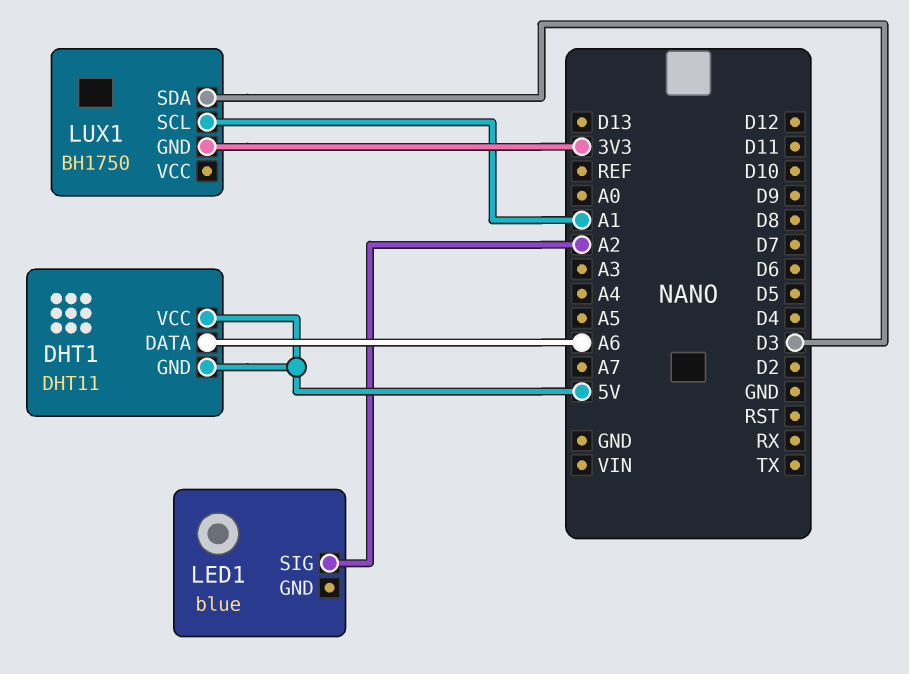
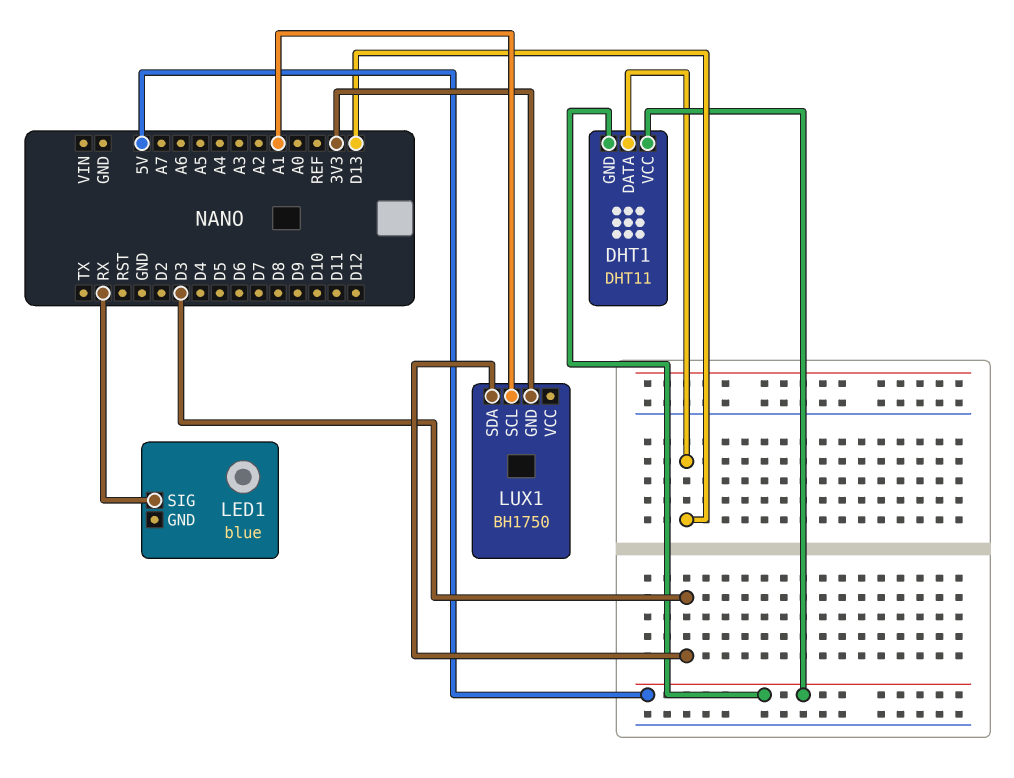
DHT1 pin DATA: A6 -> D13
LED1 pin SIG: A2 -> RX

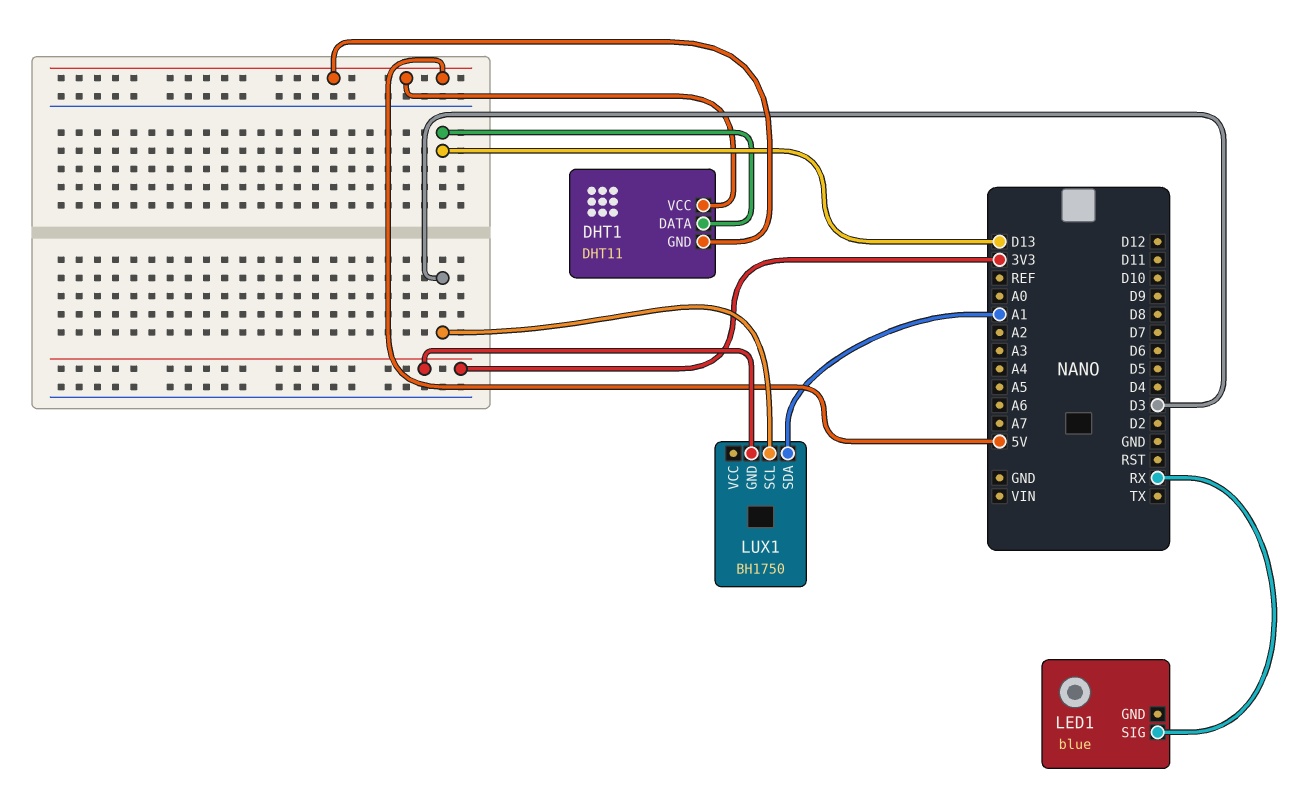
LUX1 pin SCL: A1 -> D3
LUX1 pin SDA: D3 -> A1

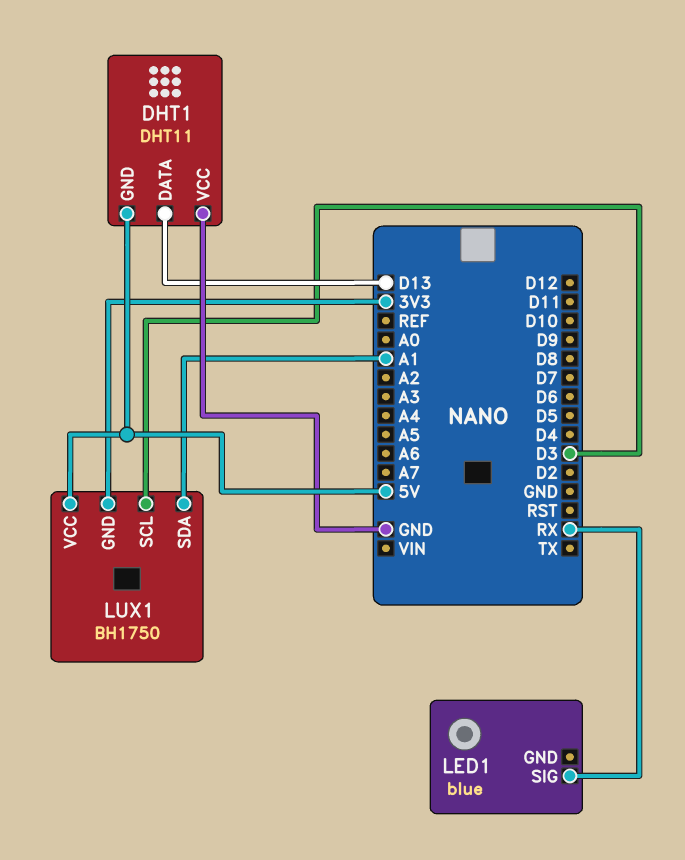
DHT1 pin VCC: 5V -> GND
LUX1 pin VCC: none -> 5V

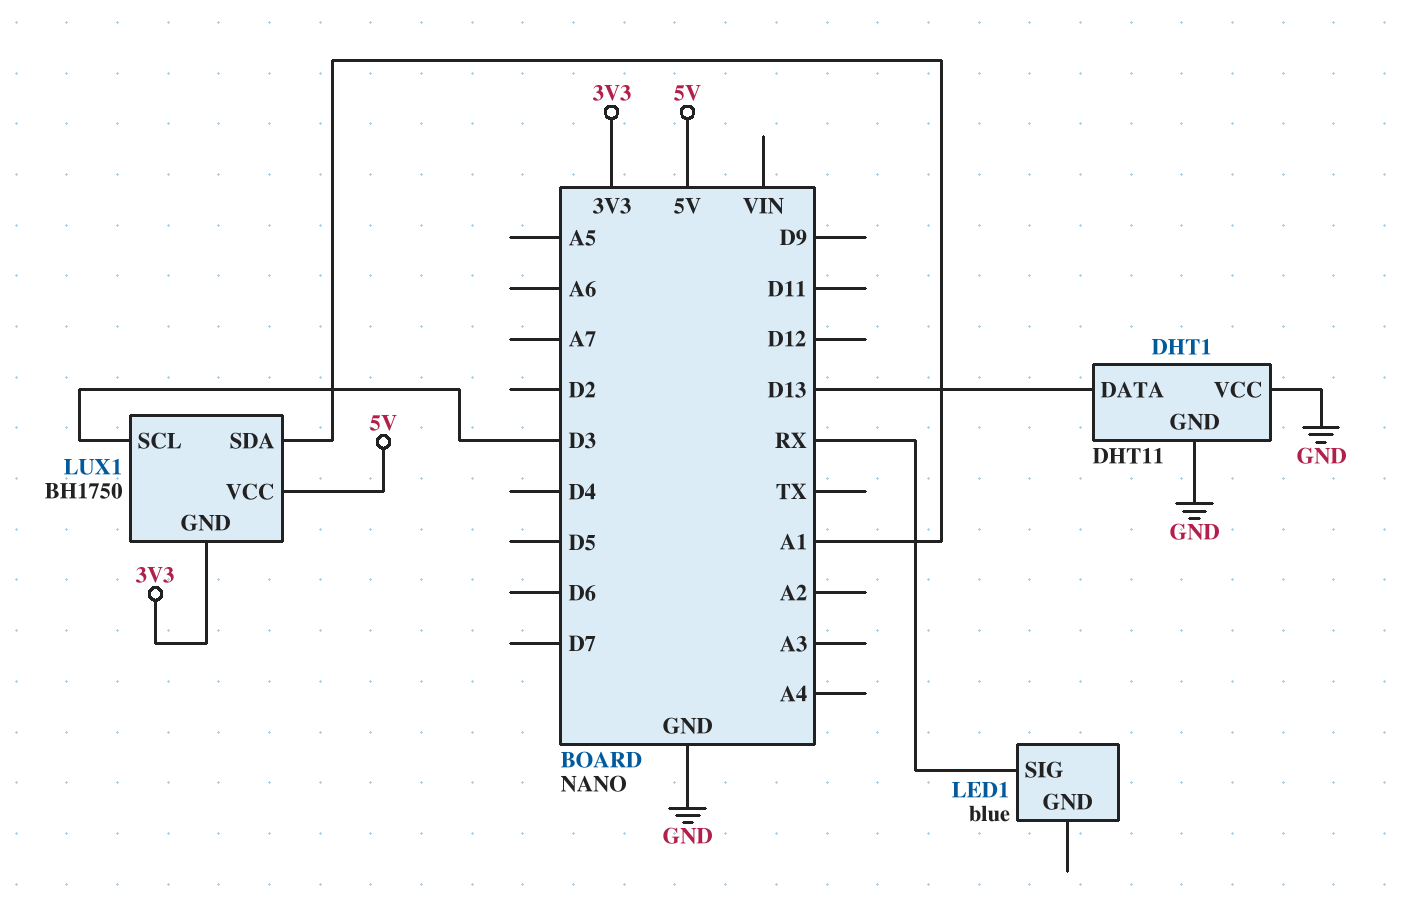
DHT1 pin GND: 5V -> GND

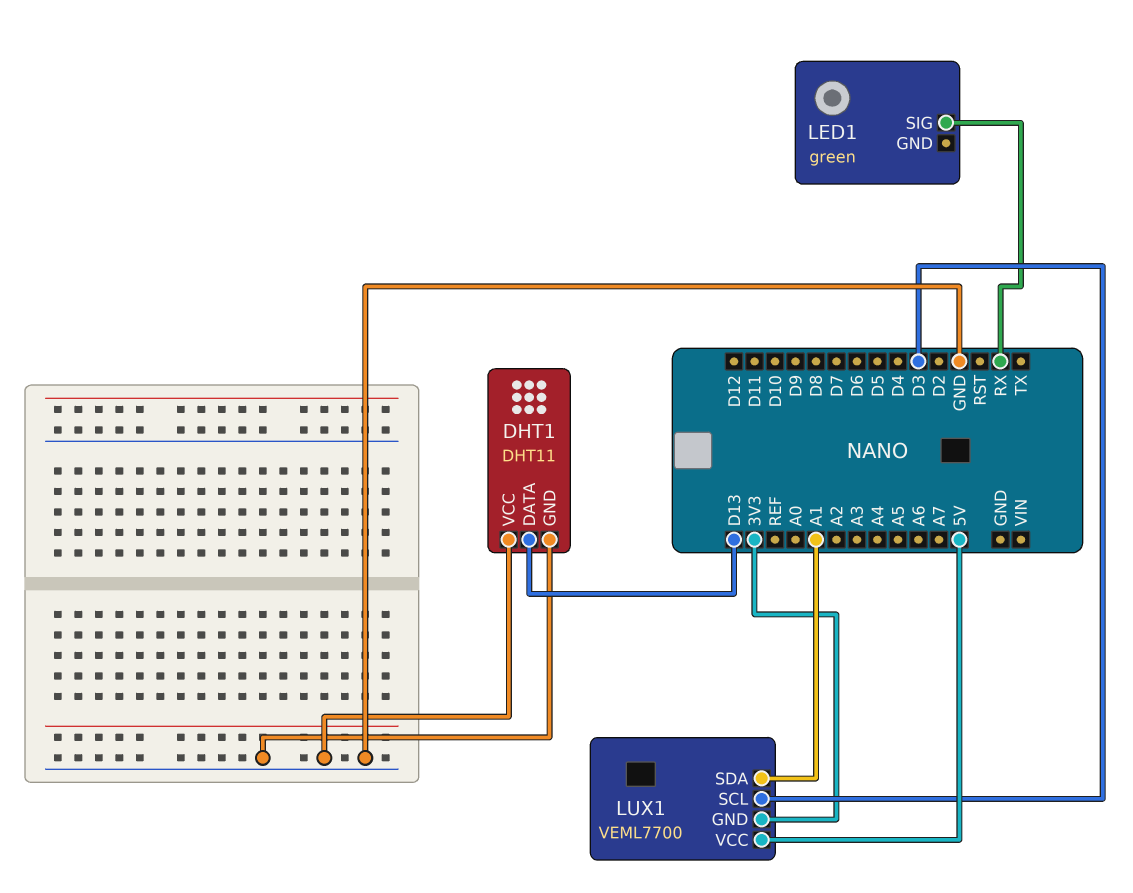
LED1: blue -> green
LUX1: BH1750 -> VEML7700

